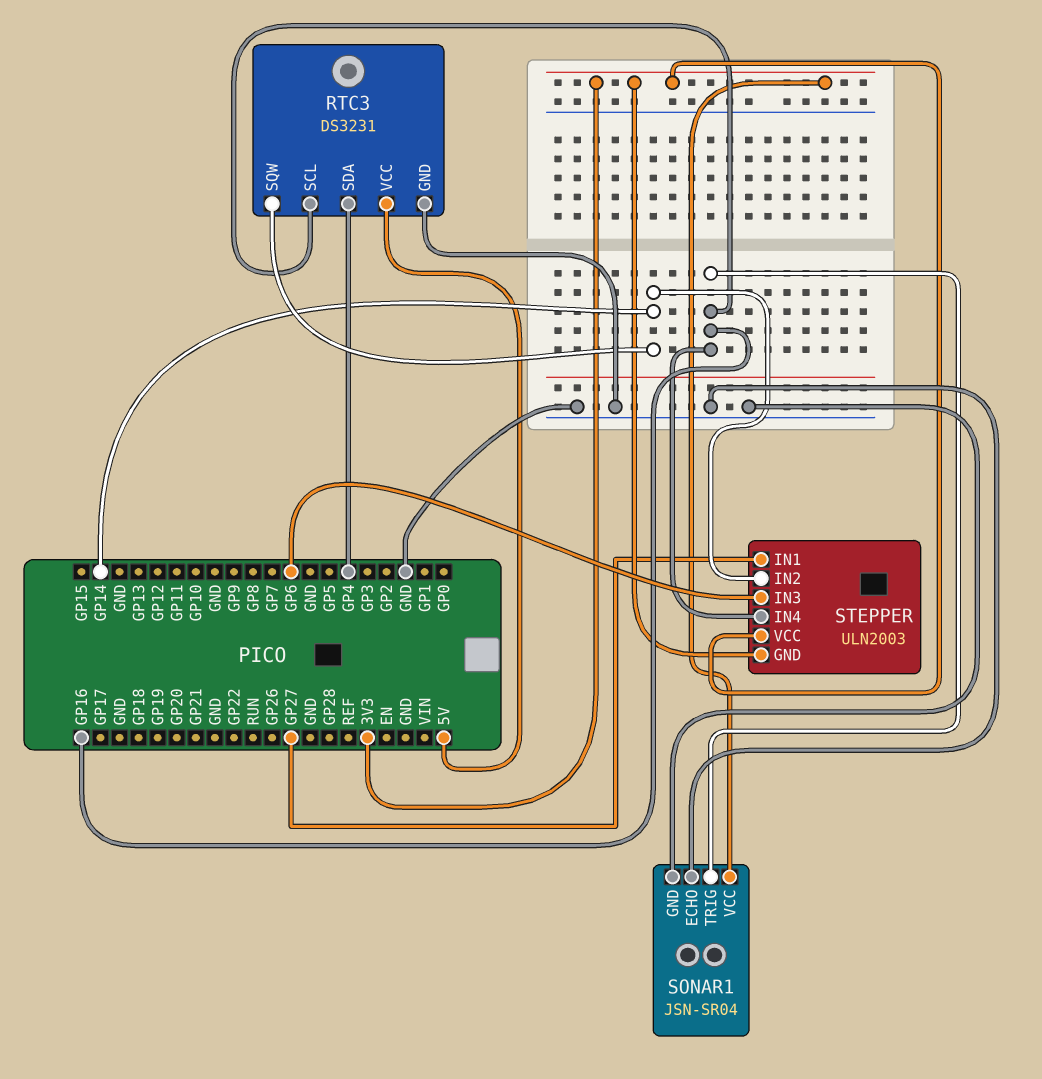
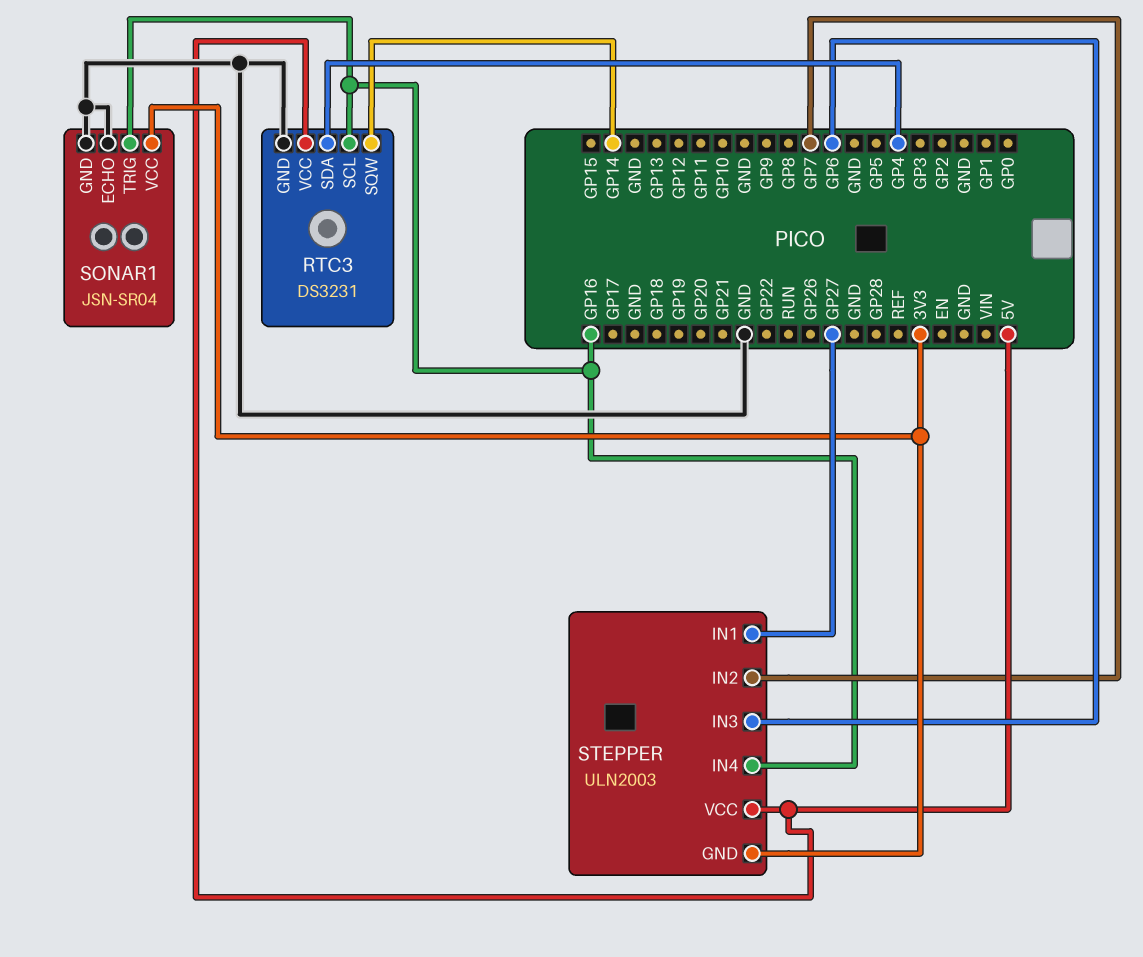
STEPPER pin IN2: GP14 -> GP7
STEPPER pin VCC: 3V3 -> 5V

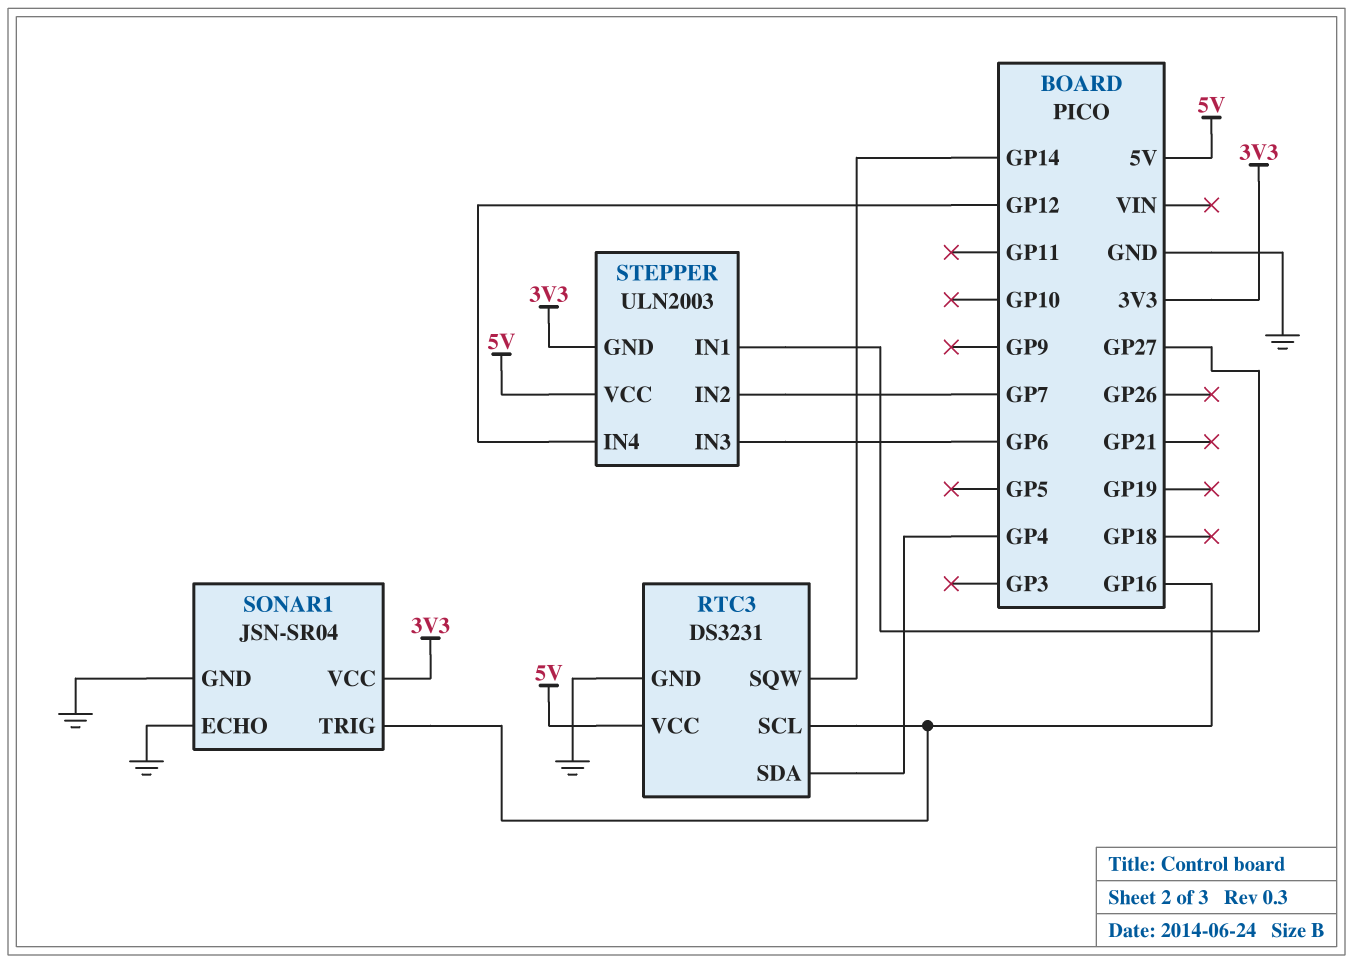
STEPPER pin IN4: GP16 -> GP12

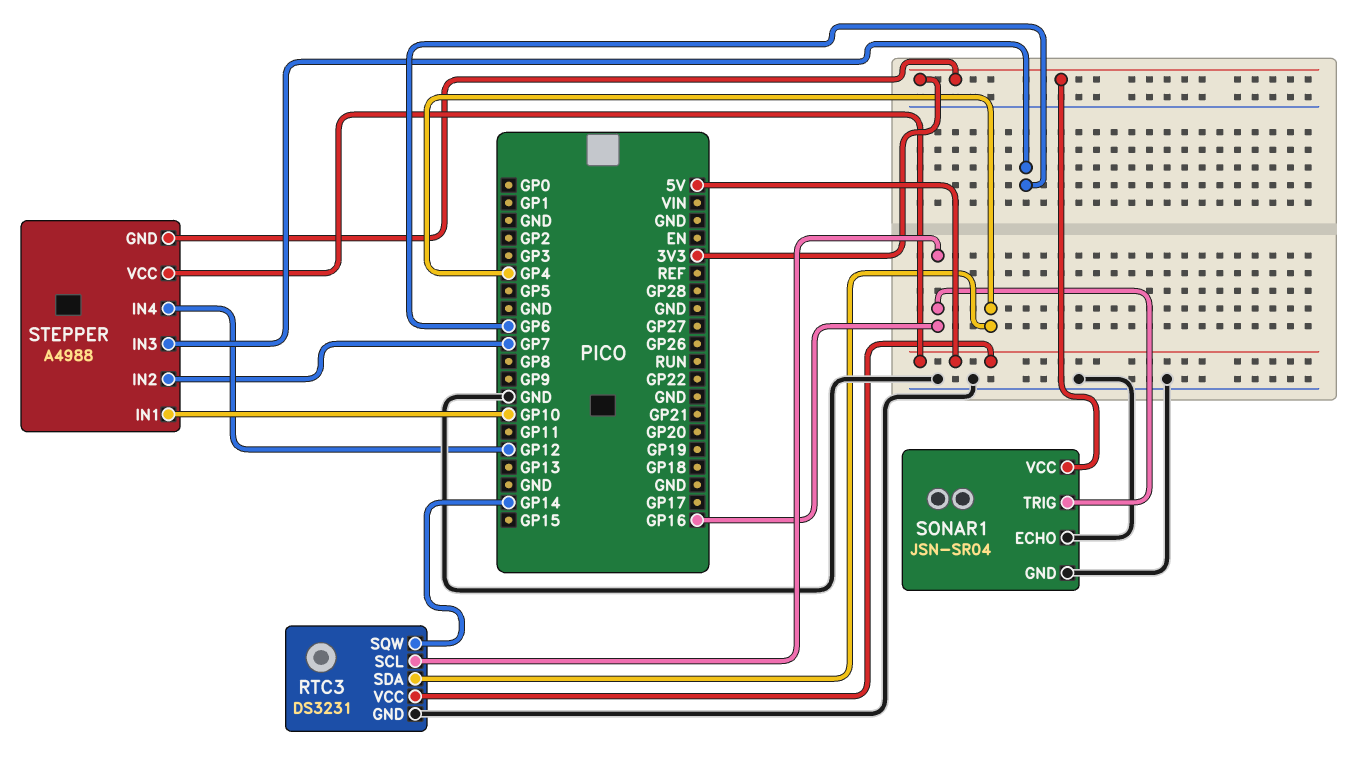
STEPPER: ULN2003 -> A4988
STEPPER pin IN1: GP27 -> GP10

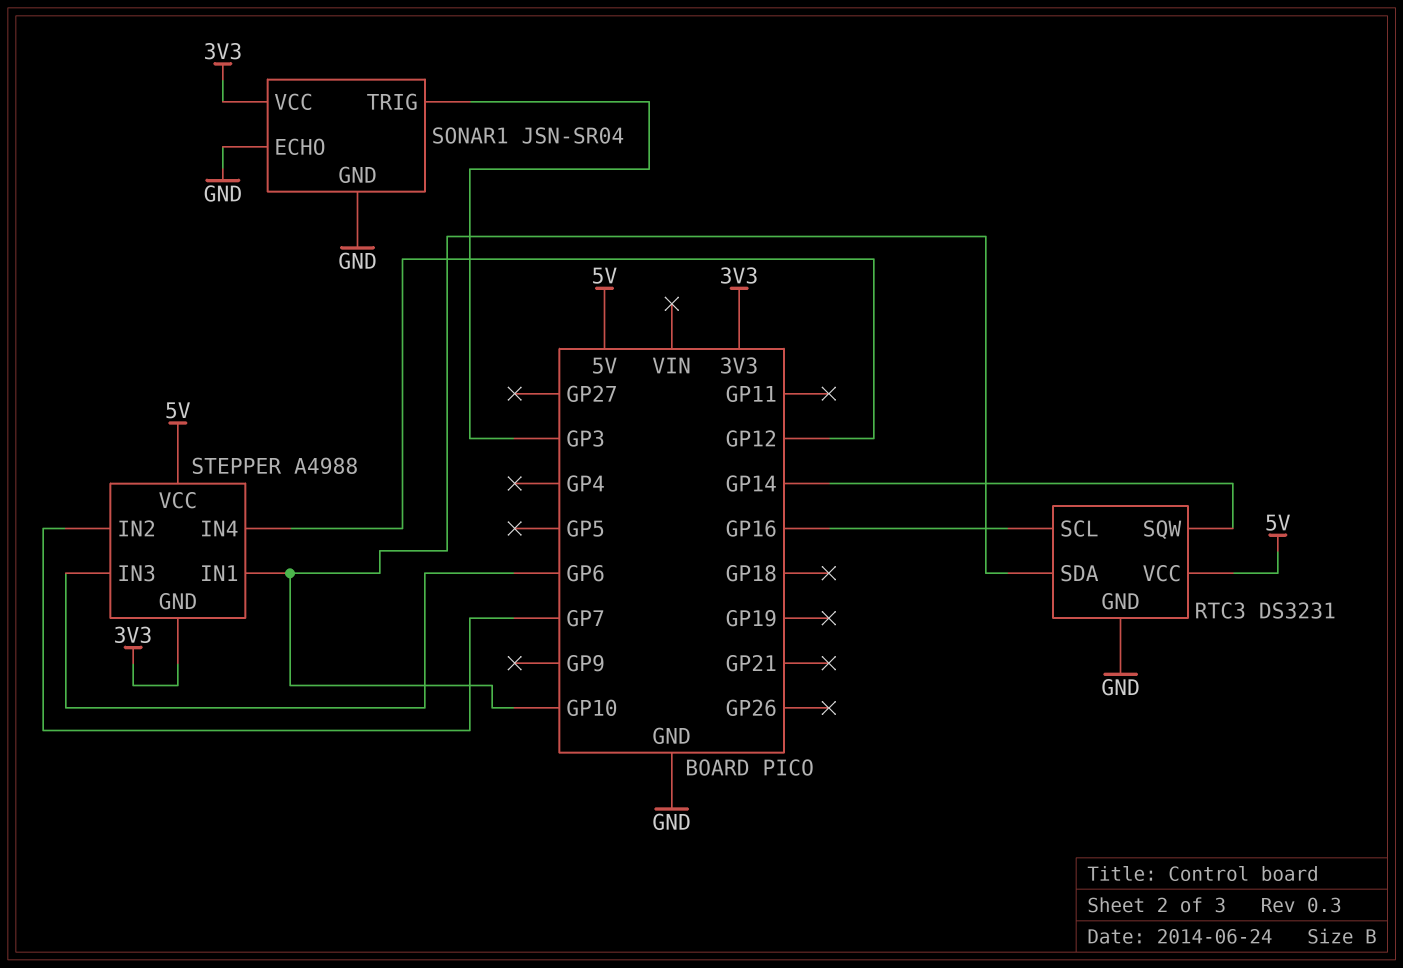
RTC3 pin SDA: GP4 -> GP10
SONAR1 pin TRIG: GP16 -> GP3

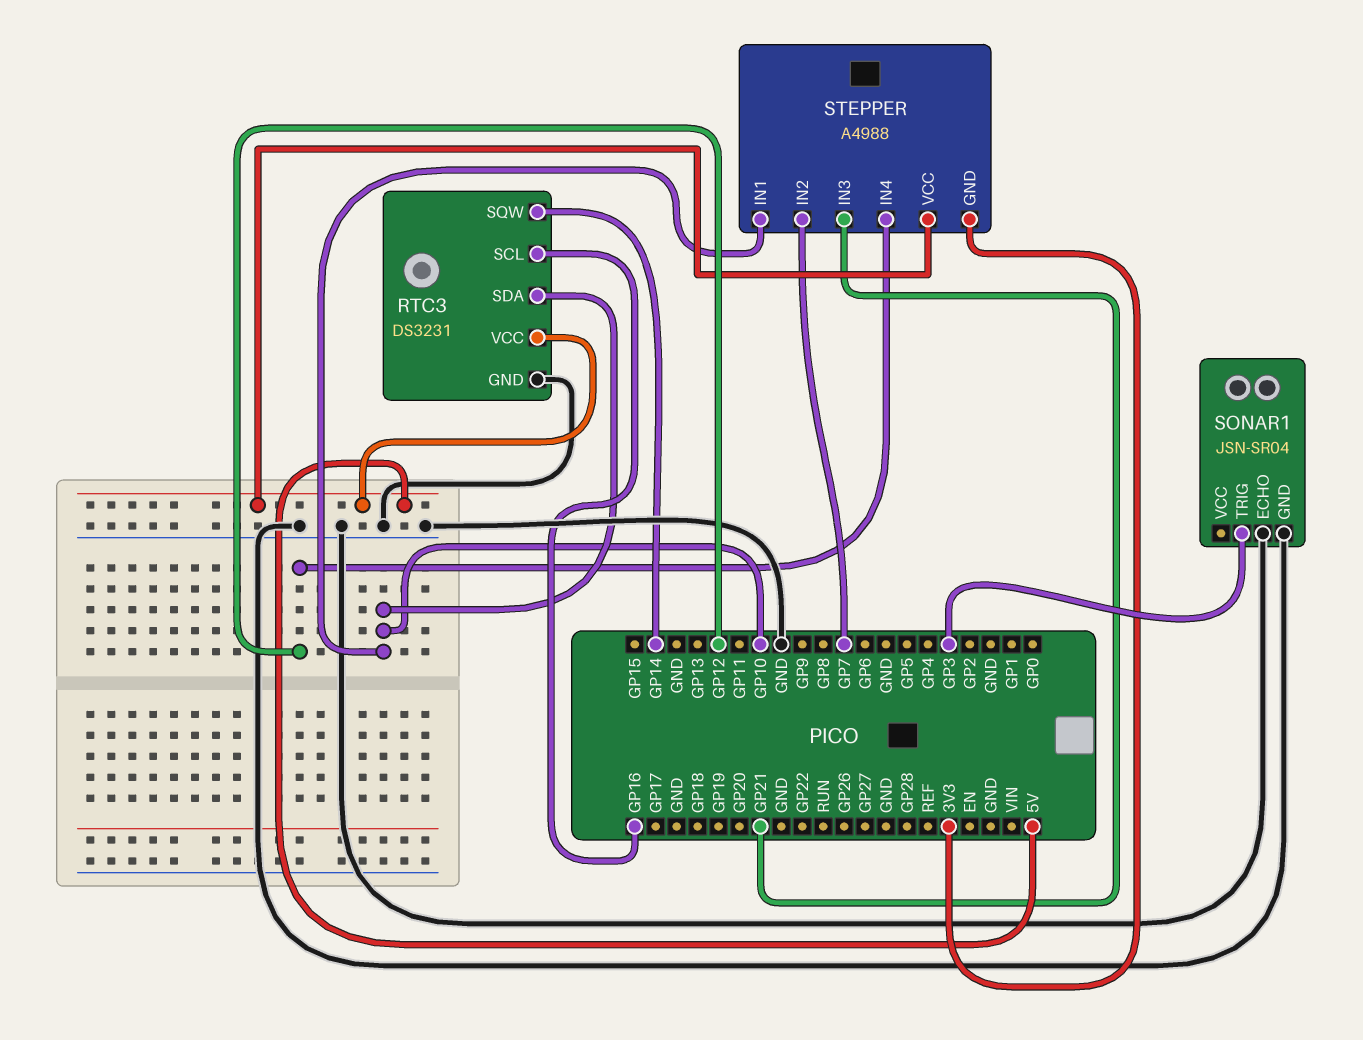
SONAR1 pin VCC: 3V3 -> none
STEPPER pin IN3: GP6 -> GP21

